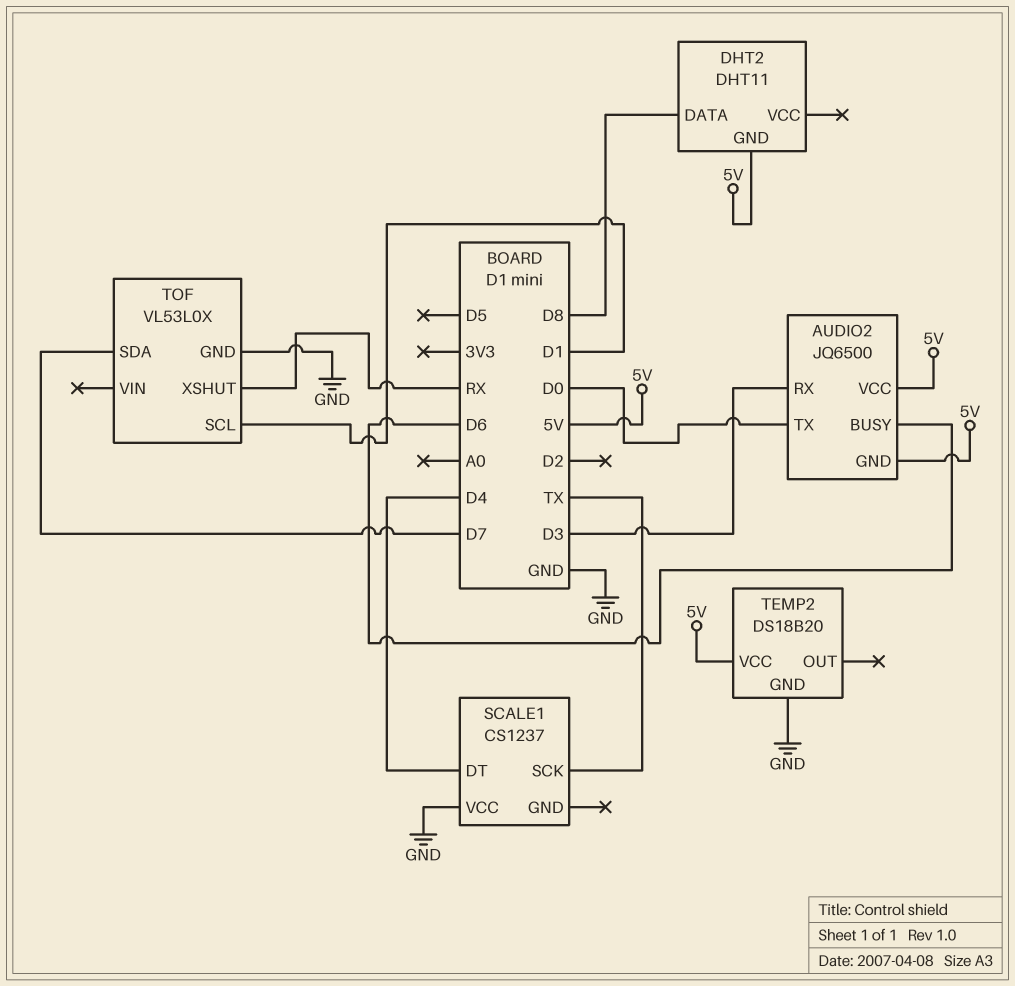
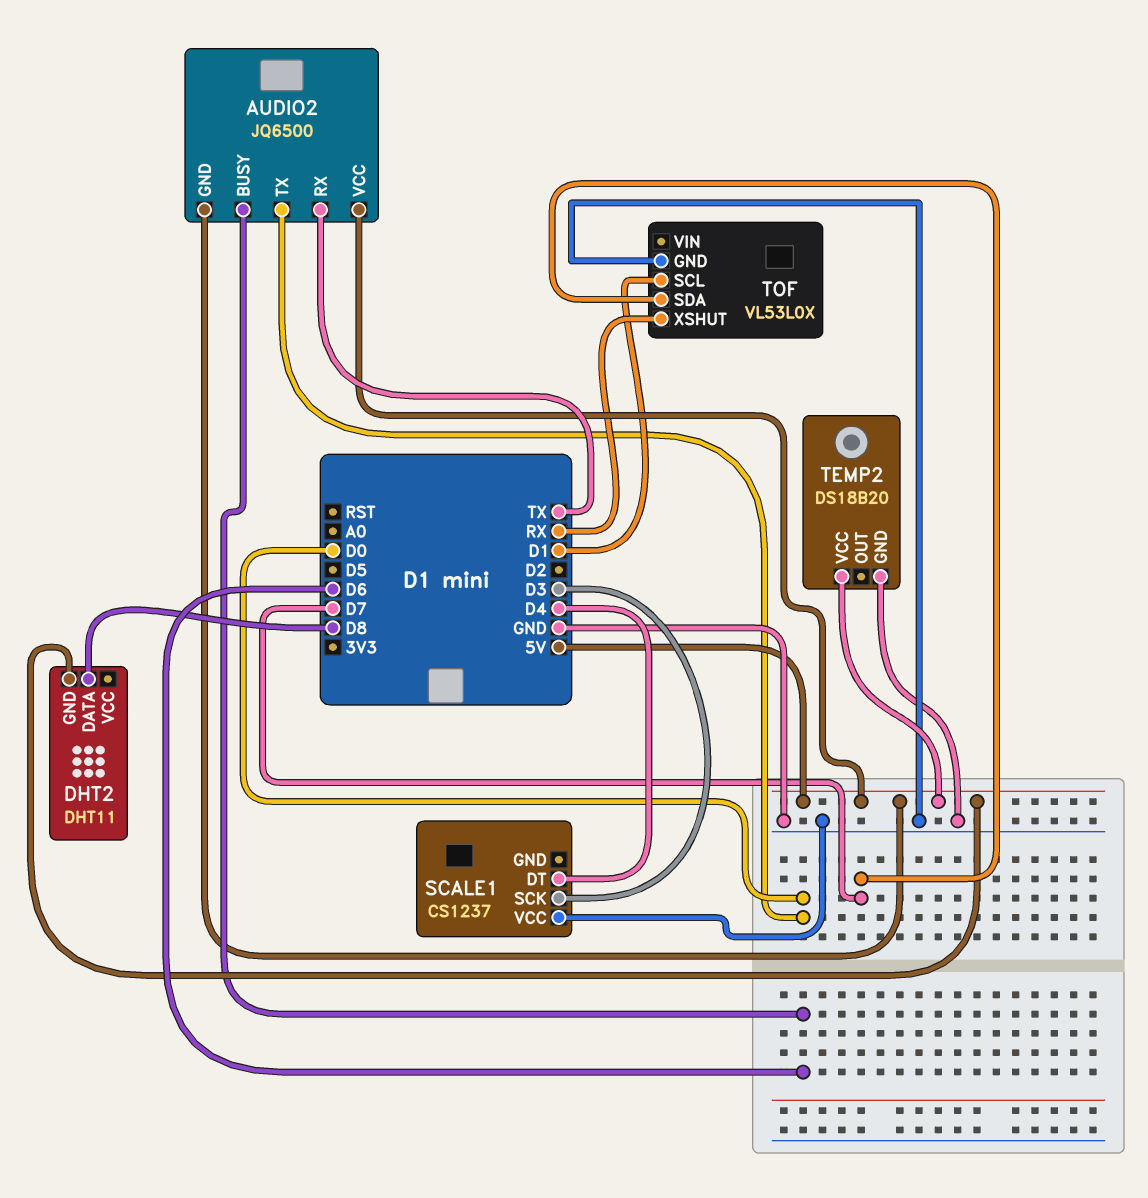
AUDIO2 pin RX: D3 -> TX
SCALE1 pin SCK: TX -> D3

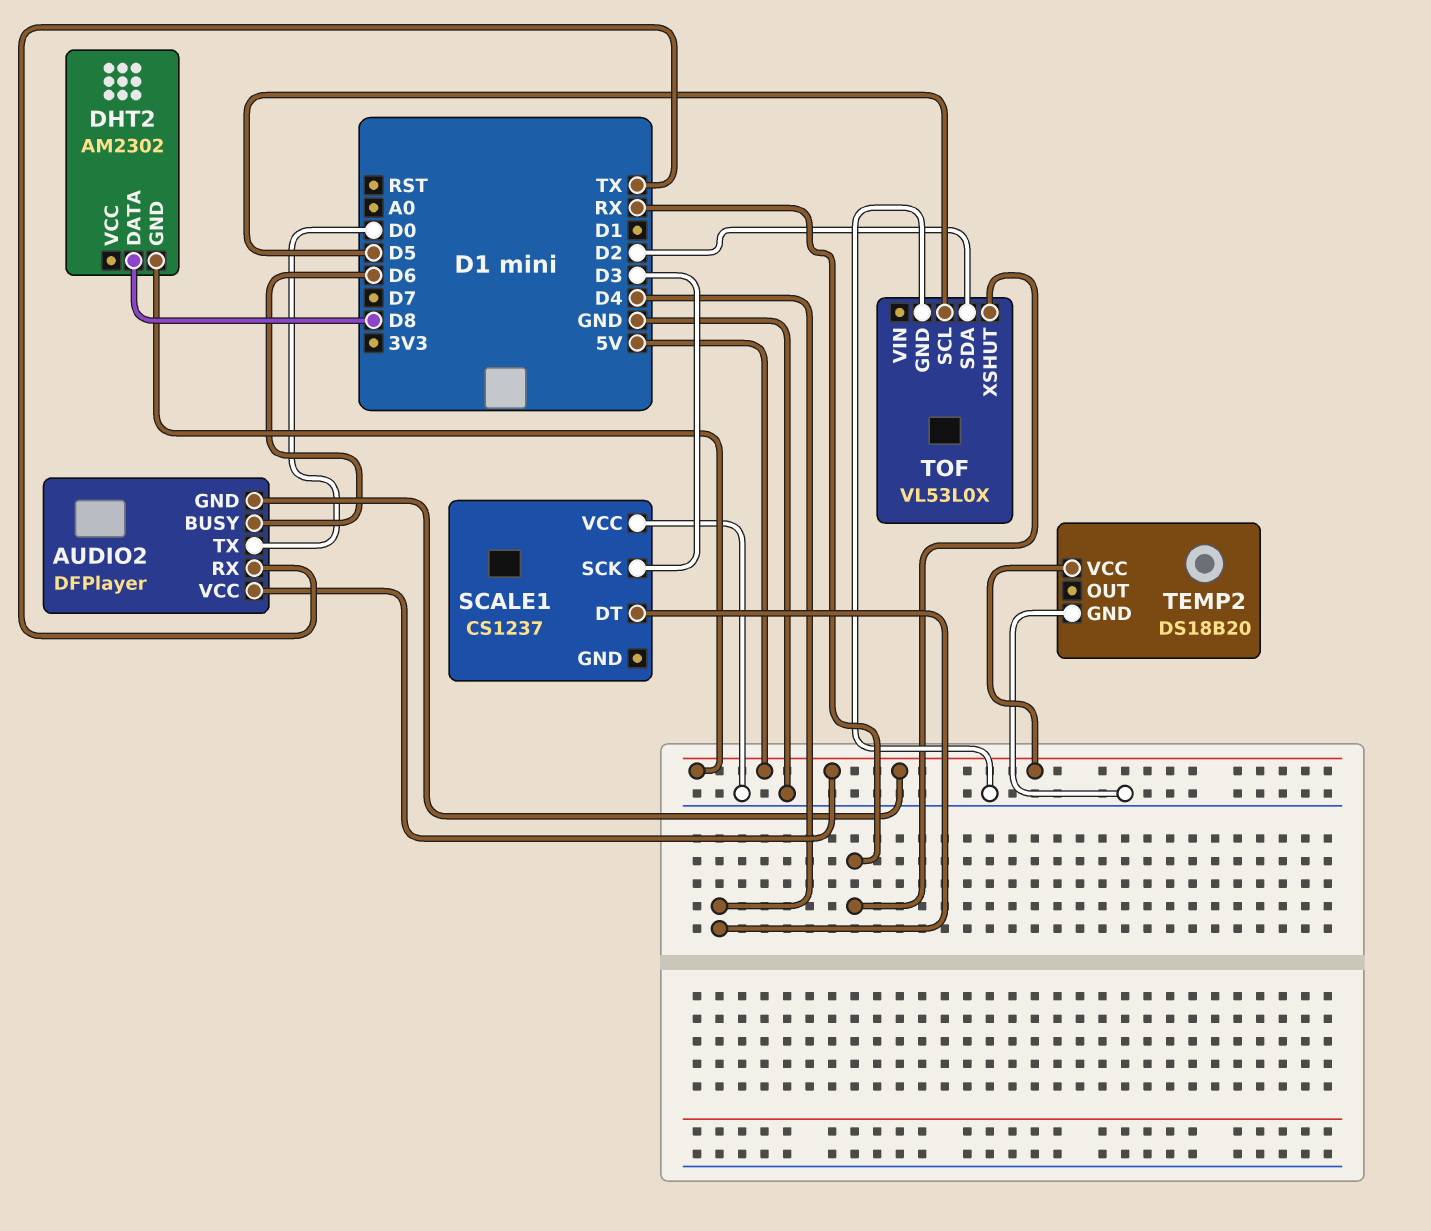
AUDIO2: JQ6500 -> DFPlayer
DHT2: DHT11 -> AM2302
TOF pin SCL: D1 -> D5
TOF pin SDA: D7 -> D2

